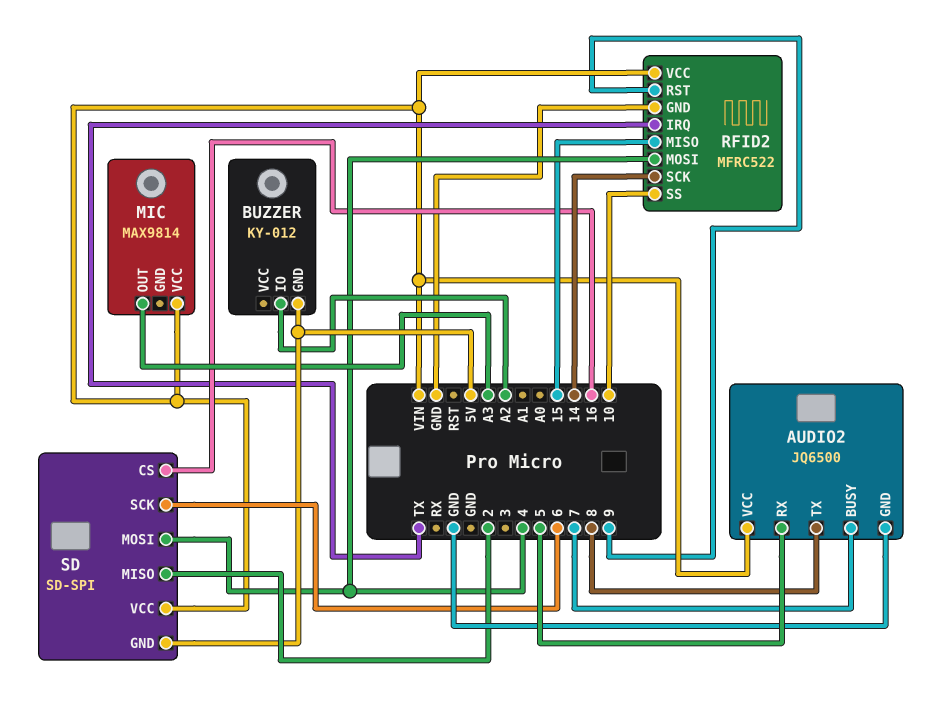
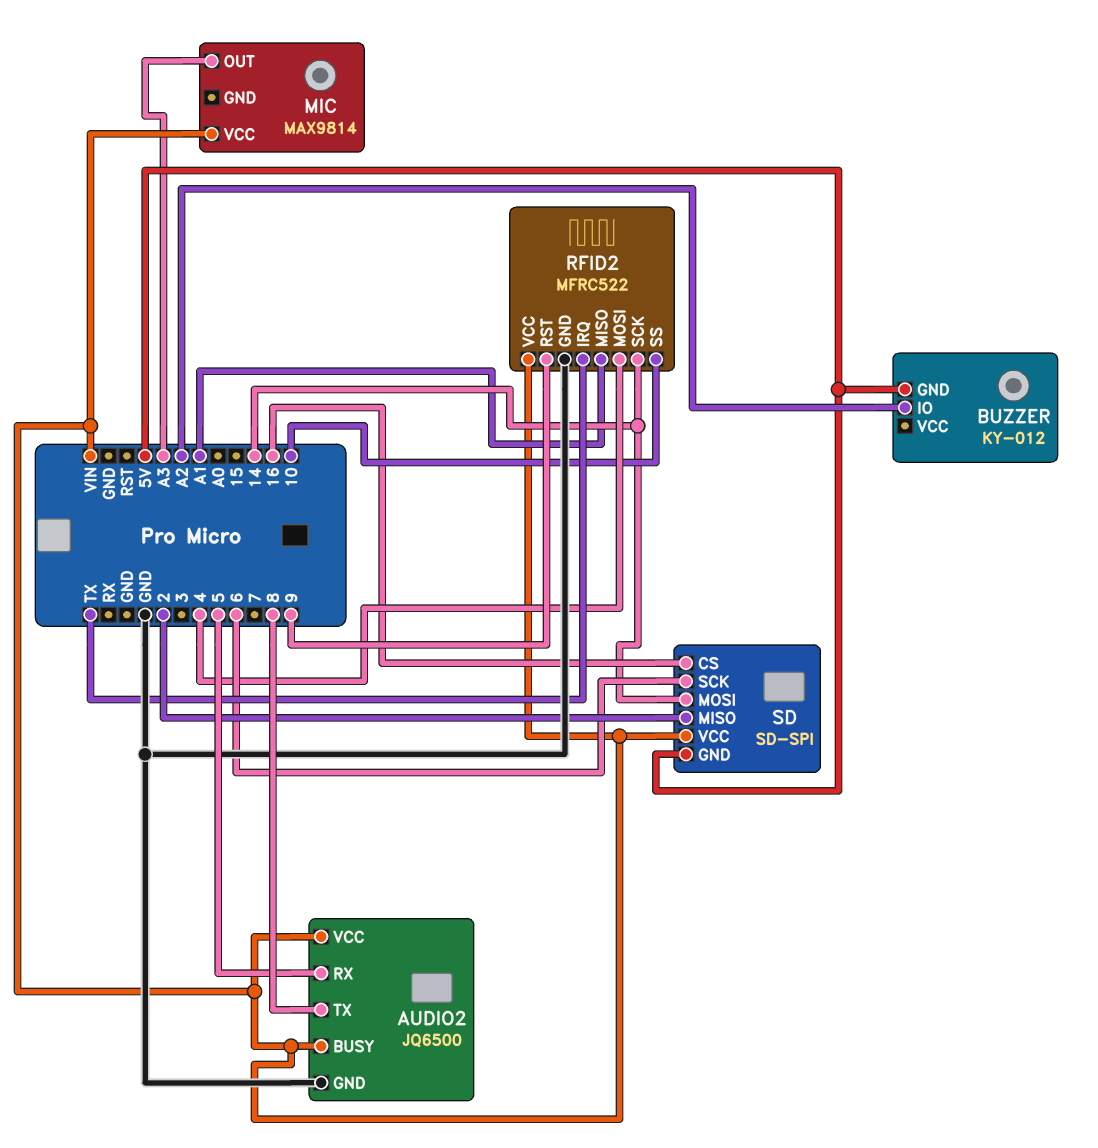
AUDIO2 pin BUSY: 7 -> VIN
RFID2 pin MISO: 15 -> A1
SD pin MOSI: 4 -> 14

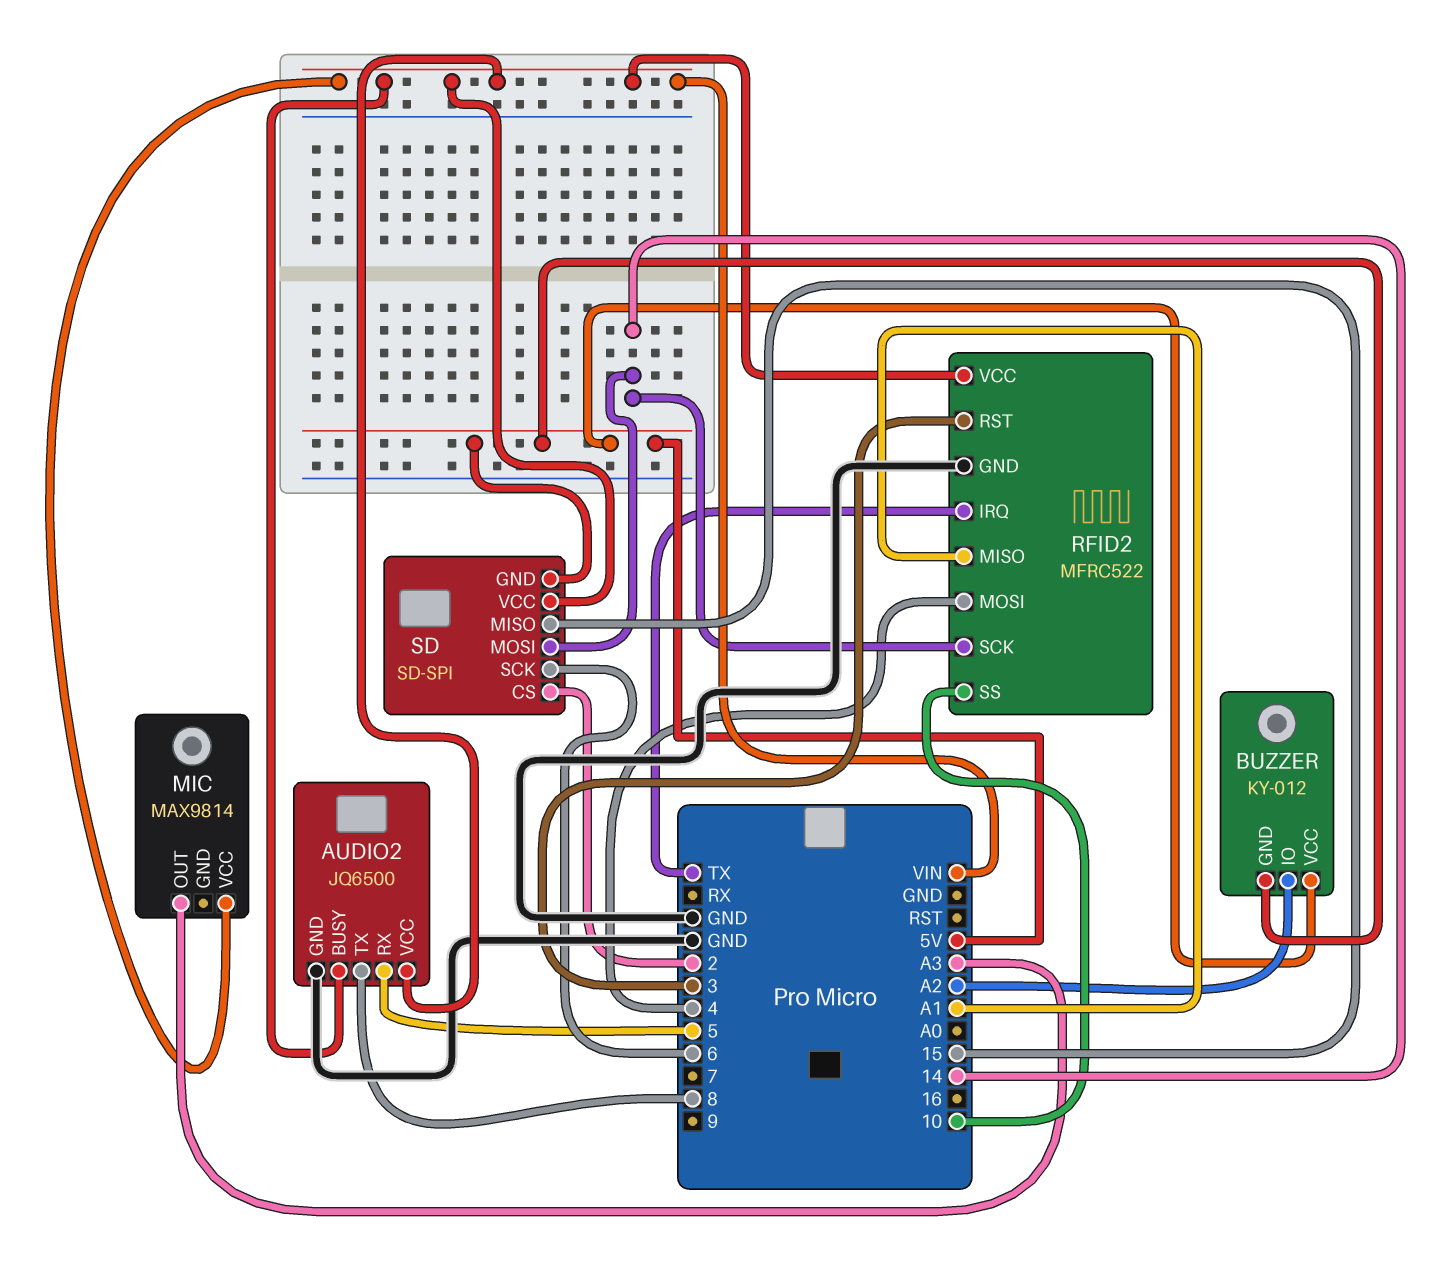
BUZZER pin VCC: none -> 5V
RFID2 pin RST: 9 -> 3
SD pin CS: 16 -> 2
SD pin MISO: 2 -> 15

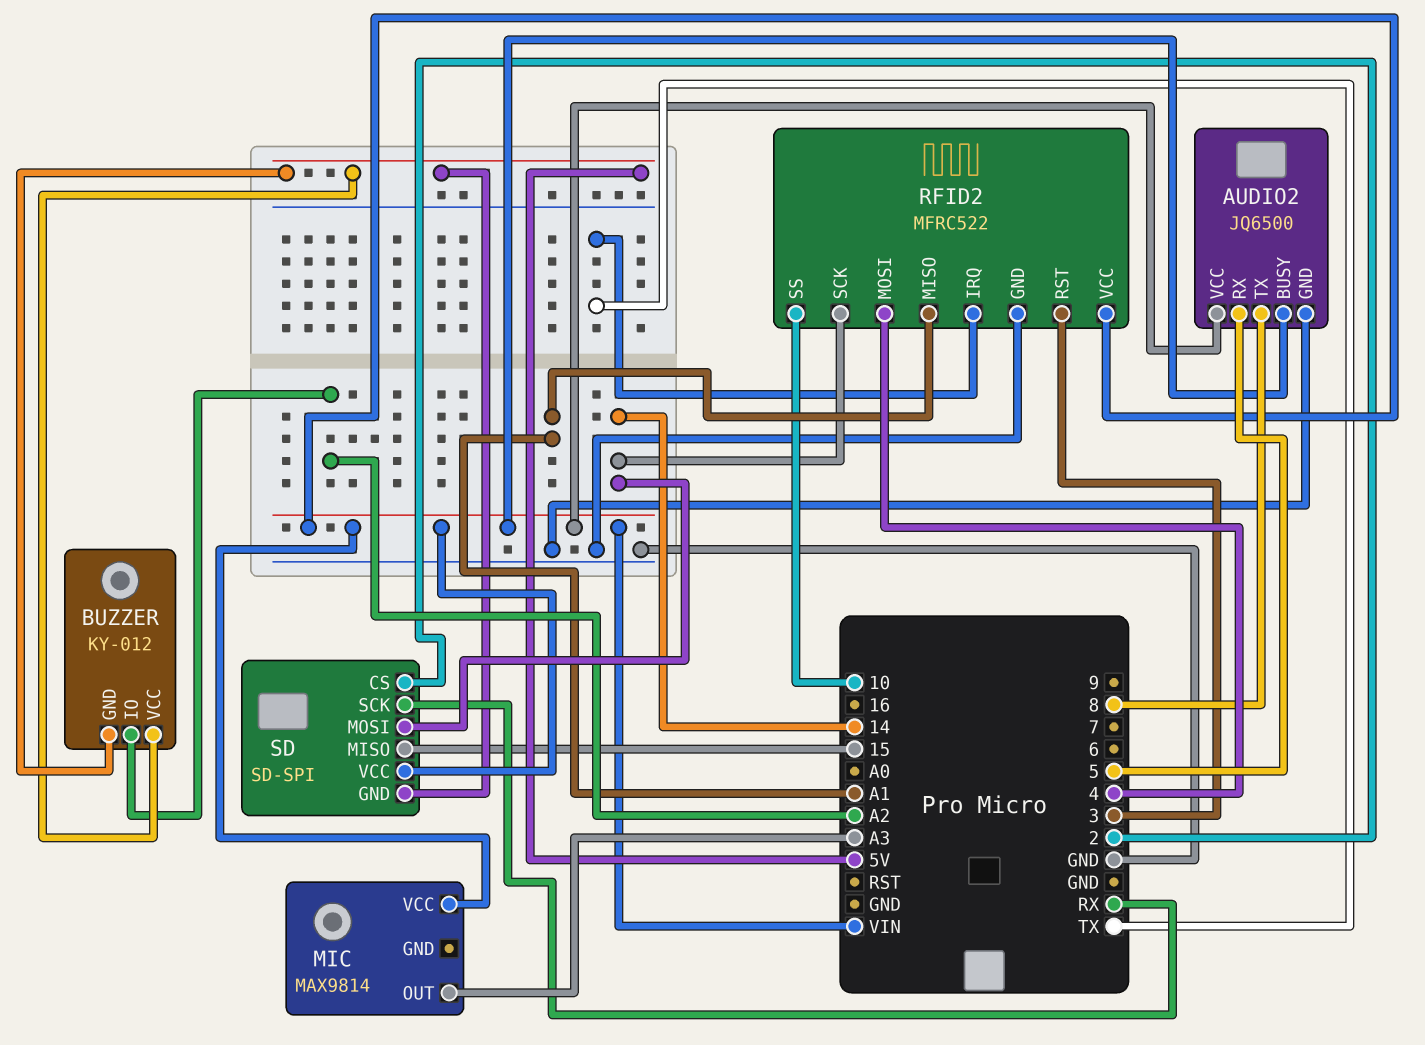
SD pin SCK: 6 -> RX

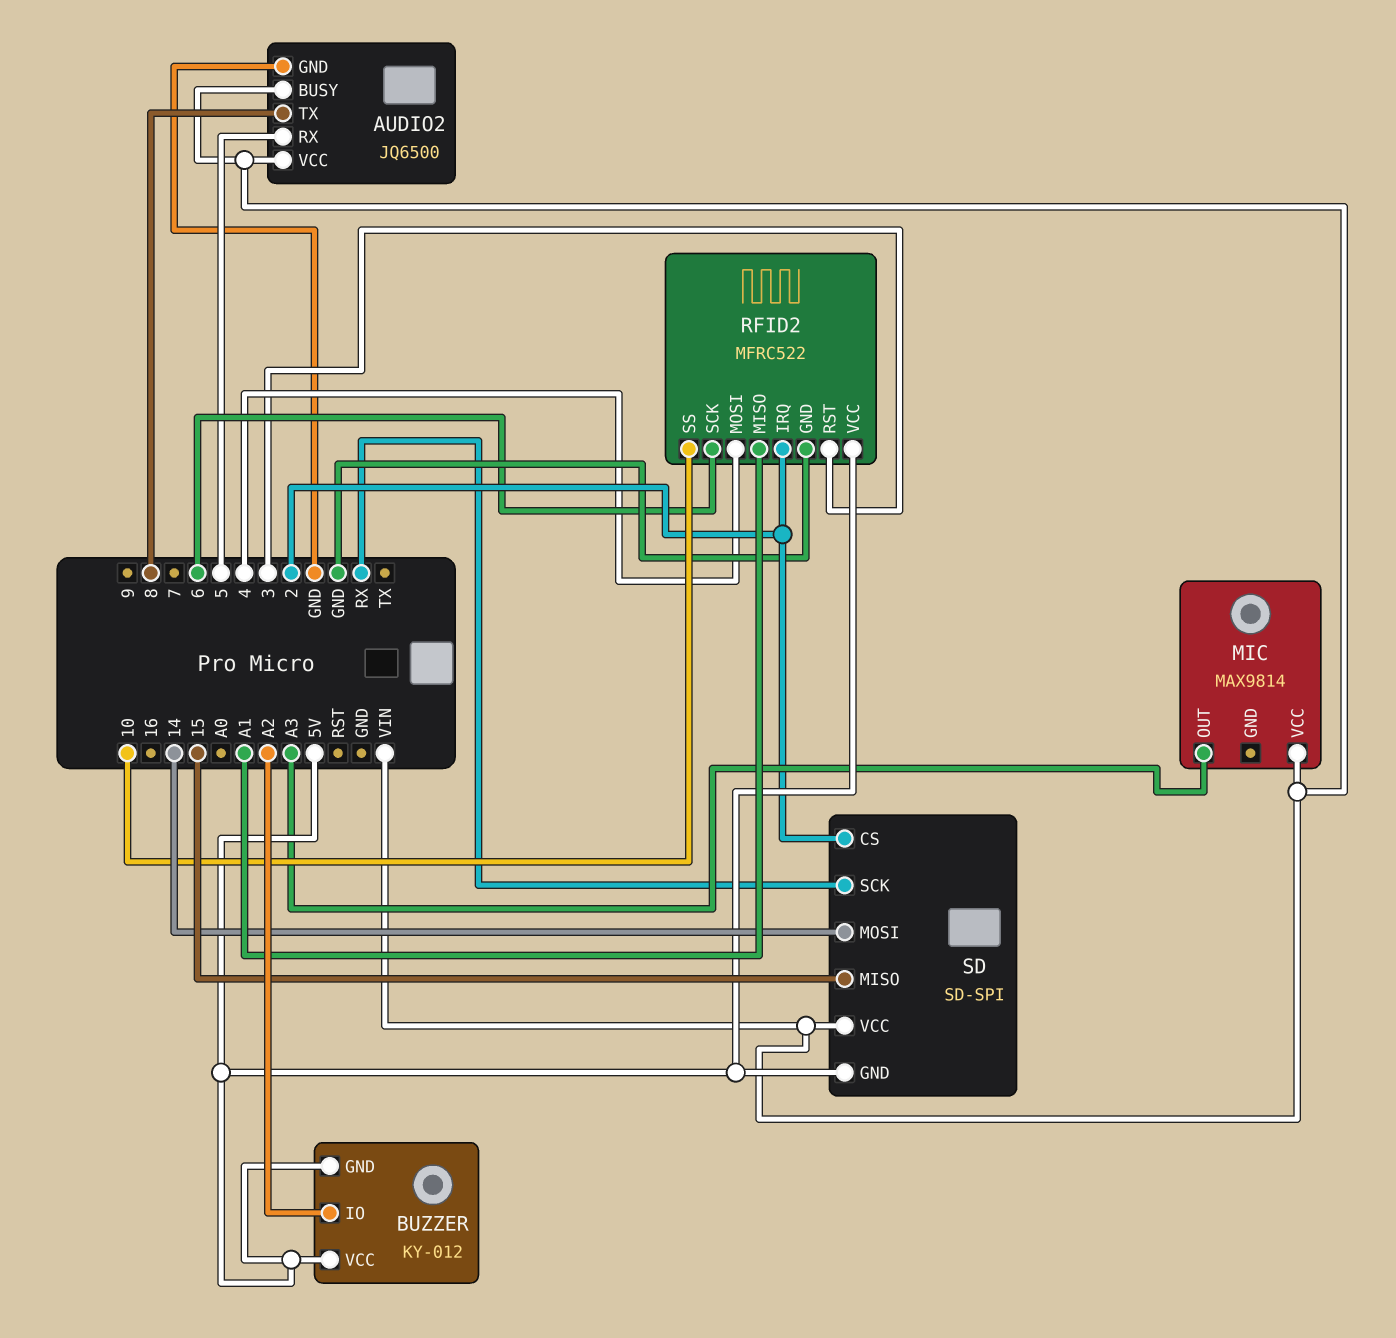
RFID2 pin IRQ: TX -> 2
RFID2 pin SCK: 14 -> 6
RFID2 pin VCC: VIN -> 5V

